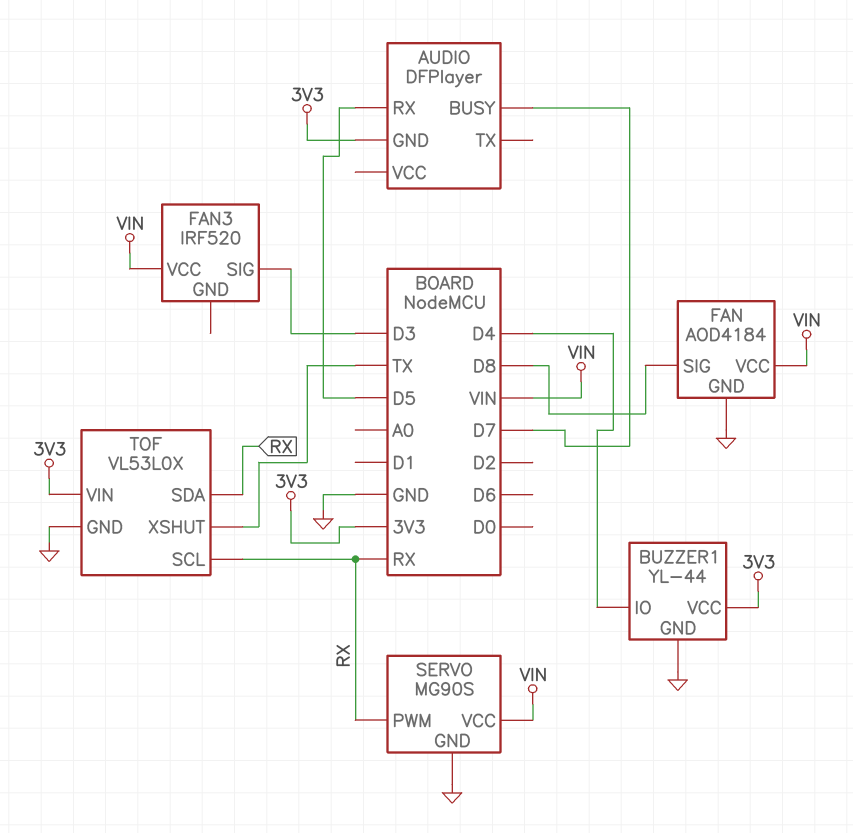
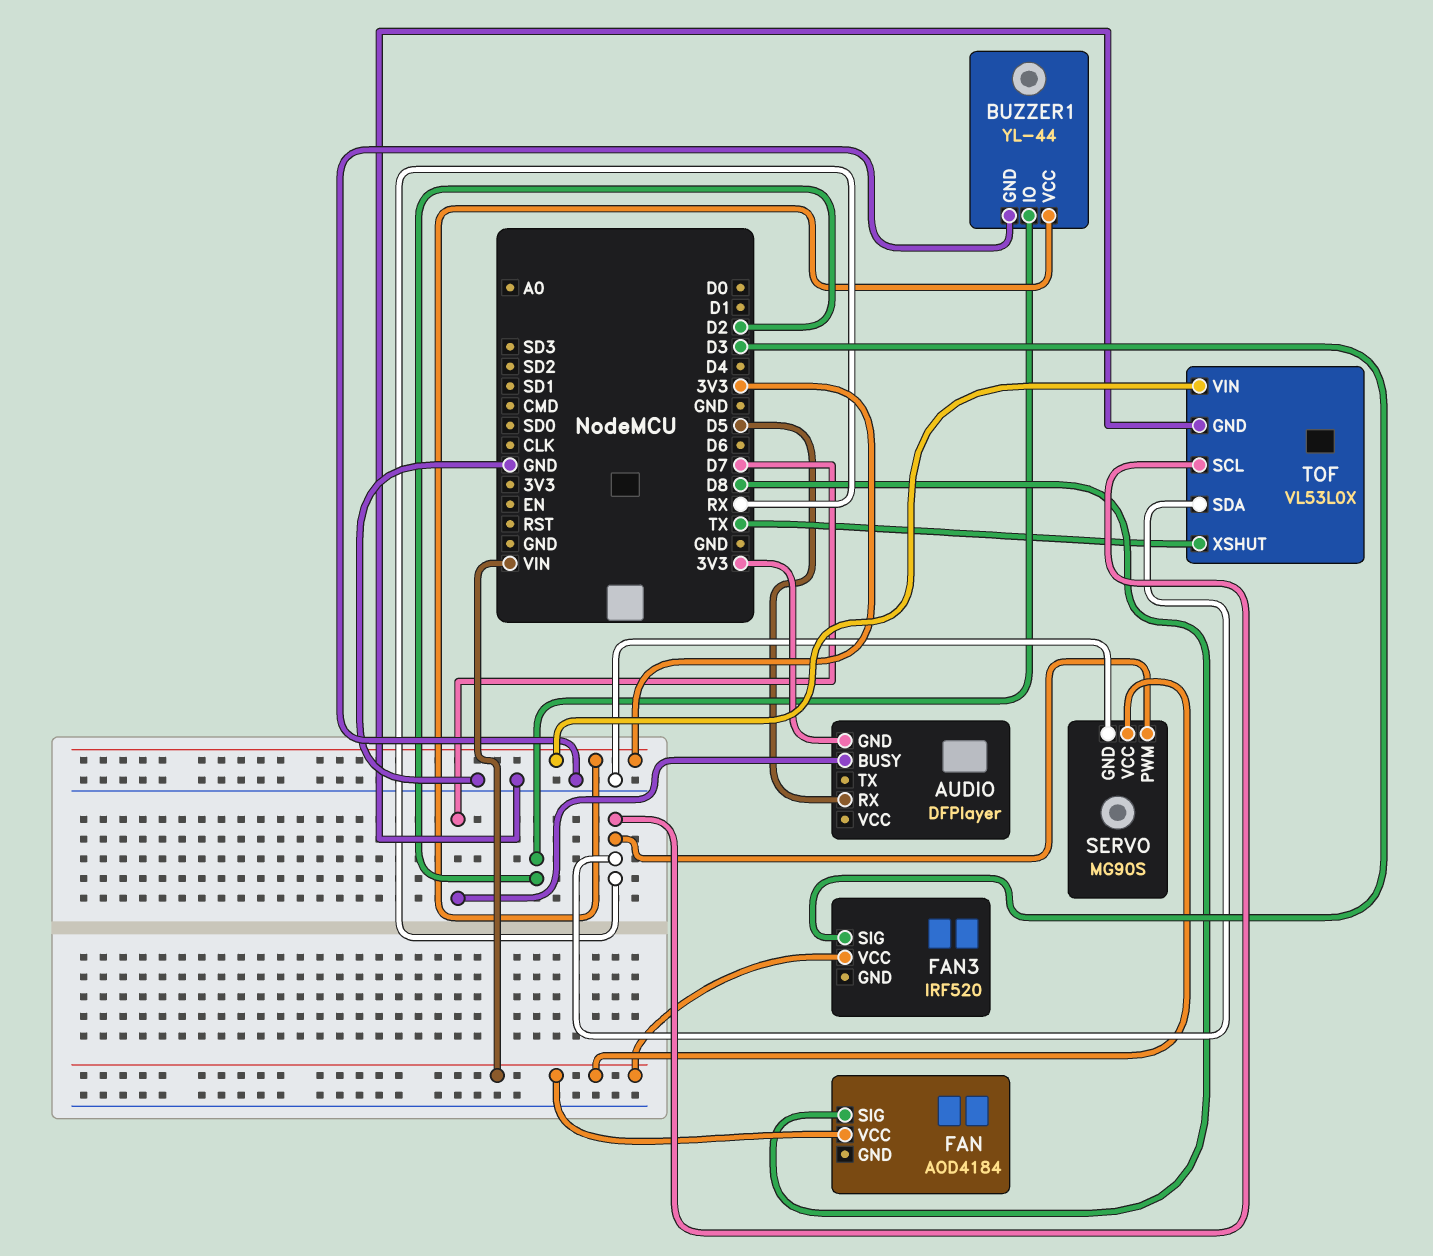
BUZZER1 pin IO: D4 -> D2
FAN pin GND: GND -> none

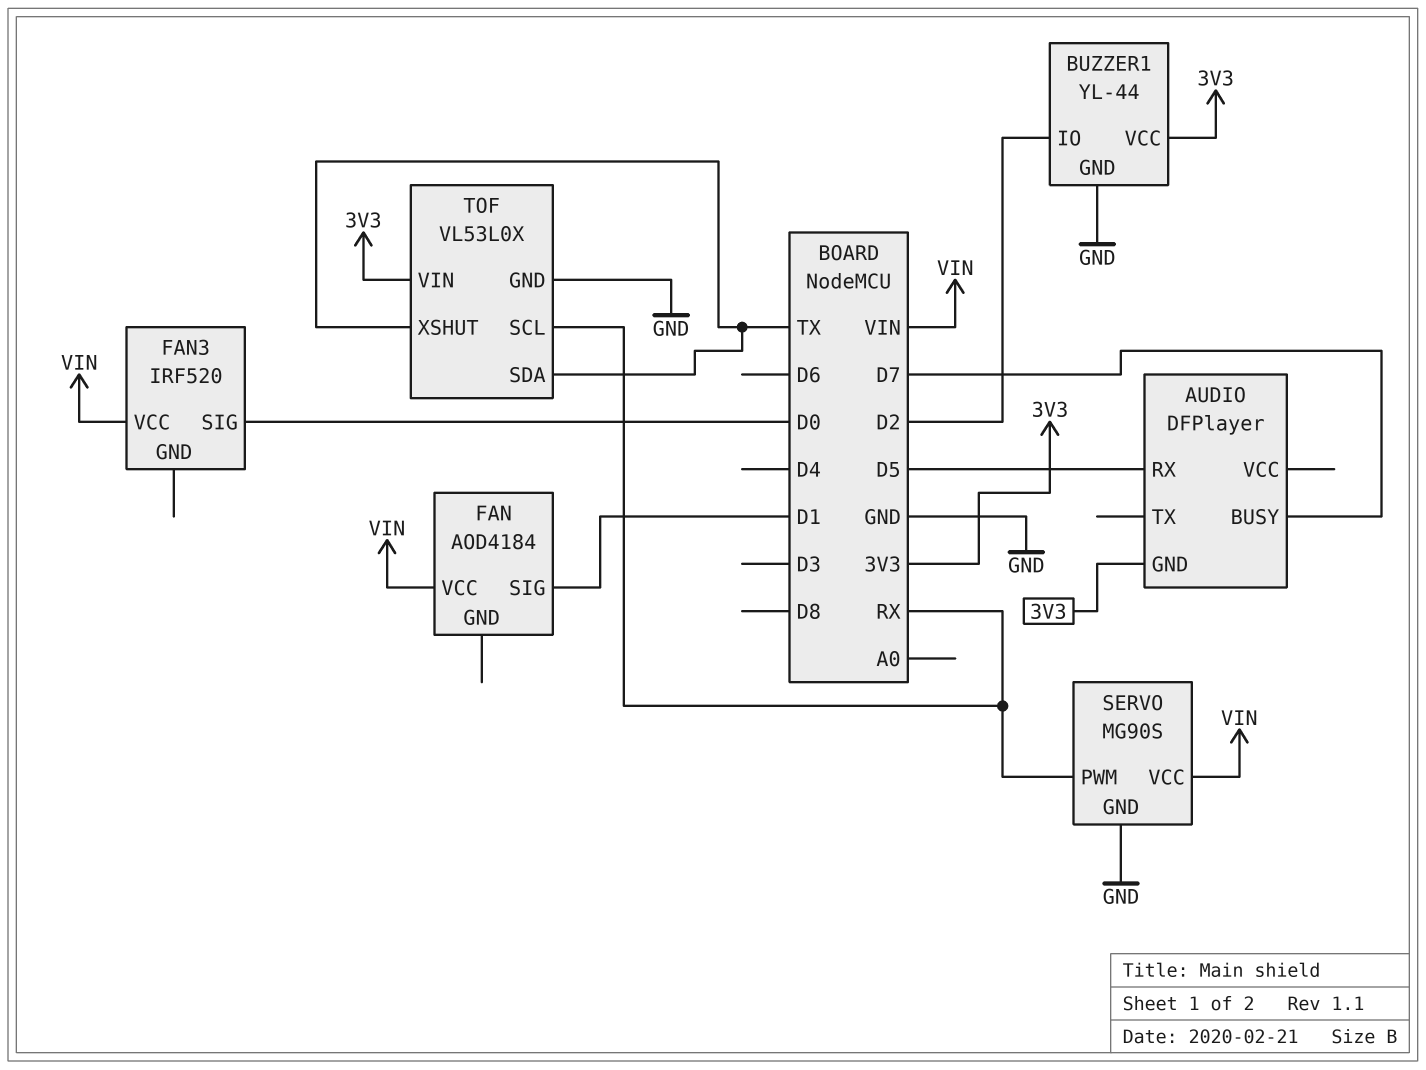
FAN pin SIG: D8 -> D1
FAN3 pin SIG: D3 -> D0
TOF pin SDA: RX -> TX

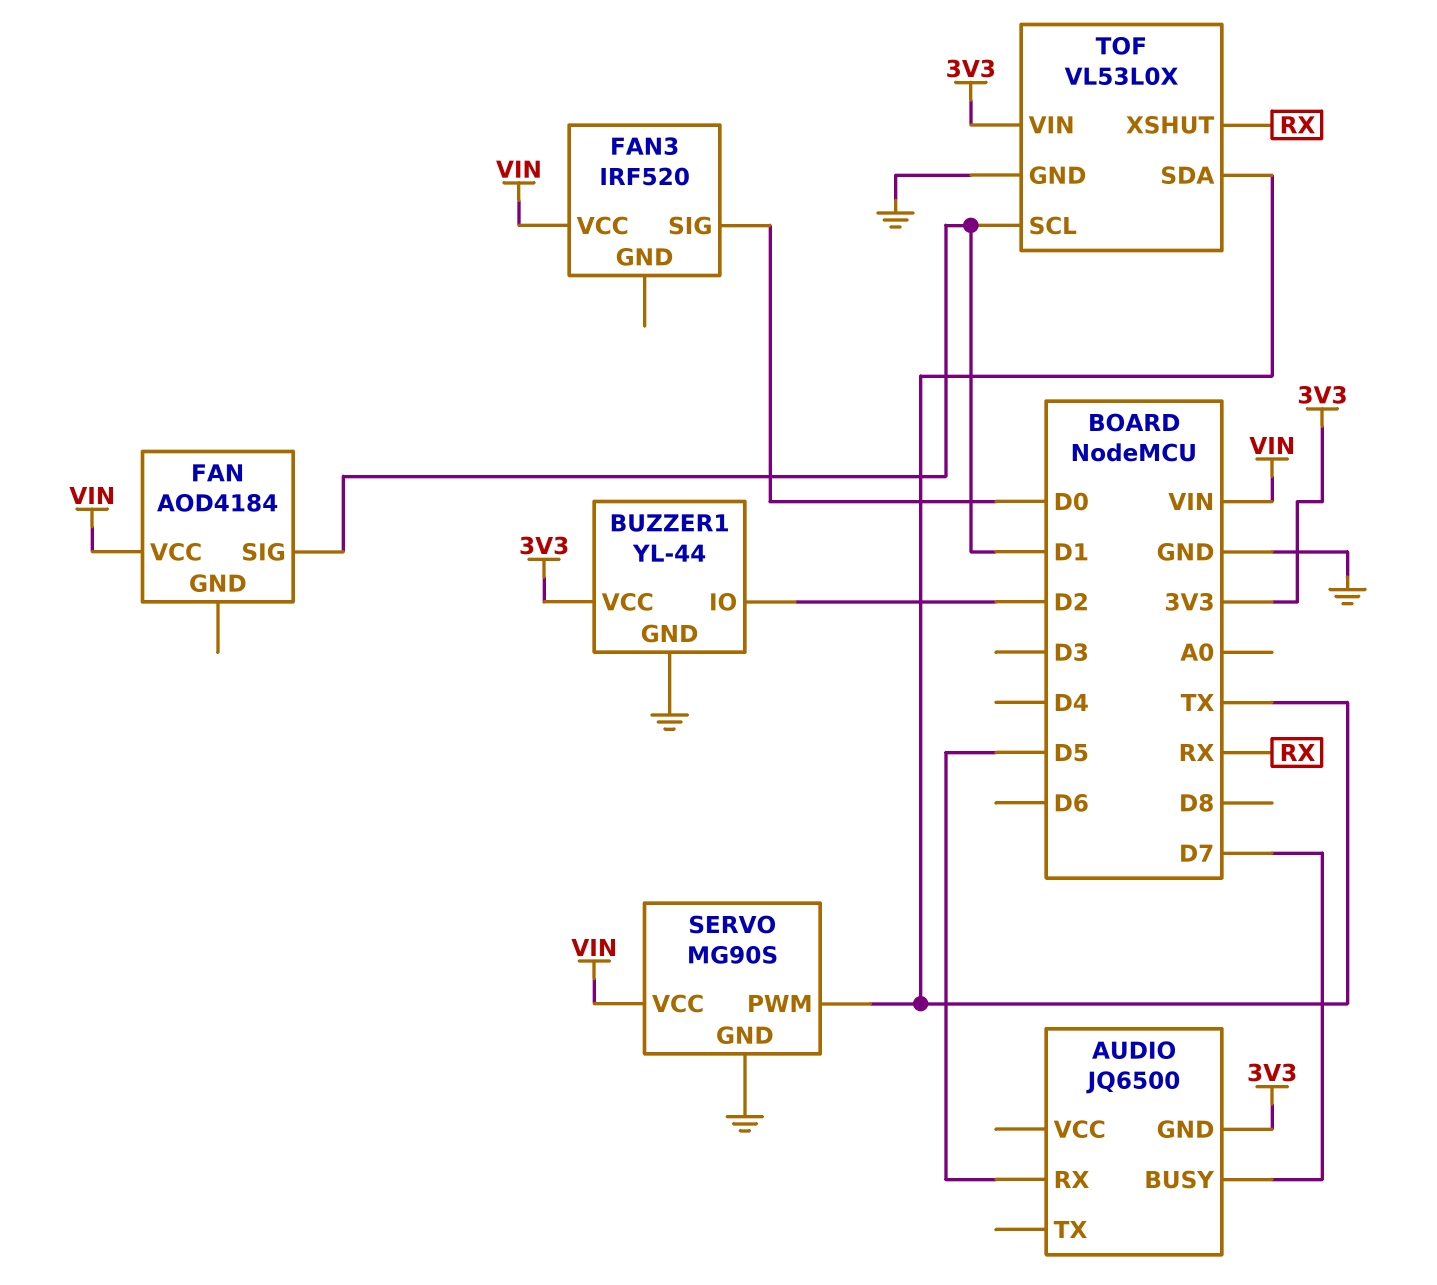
AUDIO: DFPlayer -> JQ6500
SERVO pin PWM: RX -> TX
TOF pin SCL: RX -> D1
TOF pin XSHUT: TX -> RX

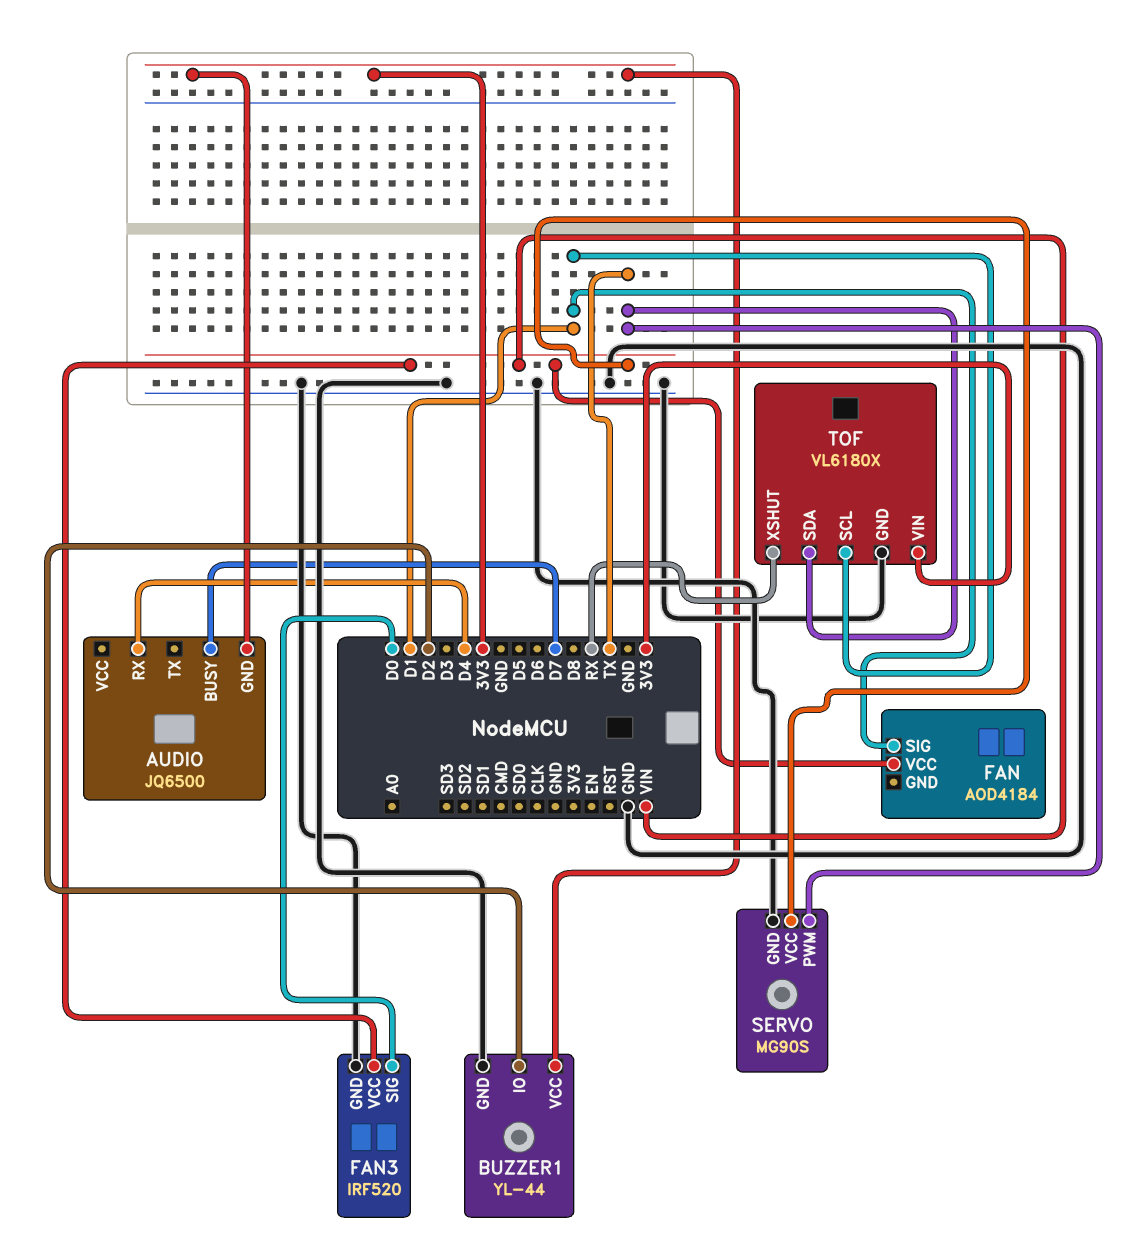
AUDIO pin RX: D5 -> D4
FAN3 pin GND: none -> GND
TOF: VL53L0X -> VL6180X

